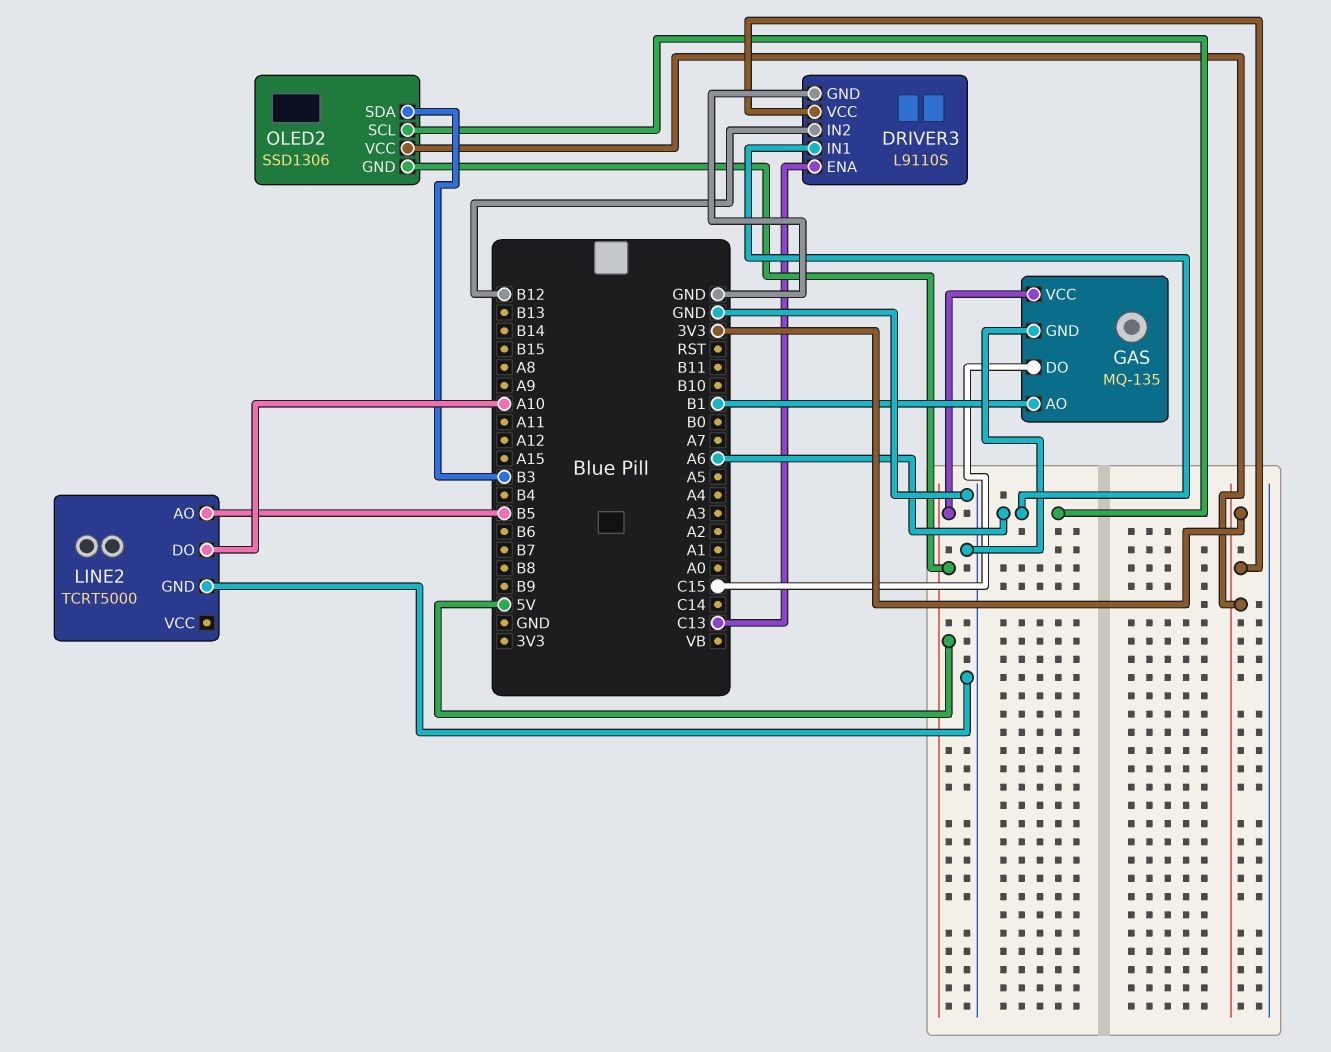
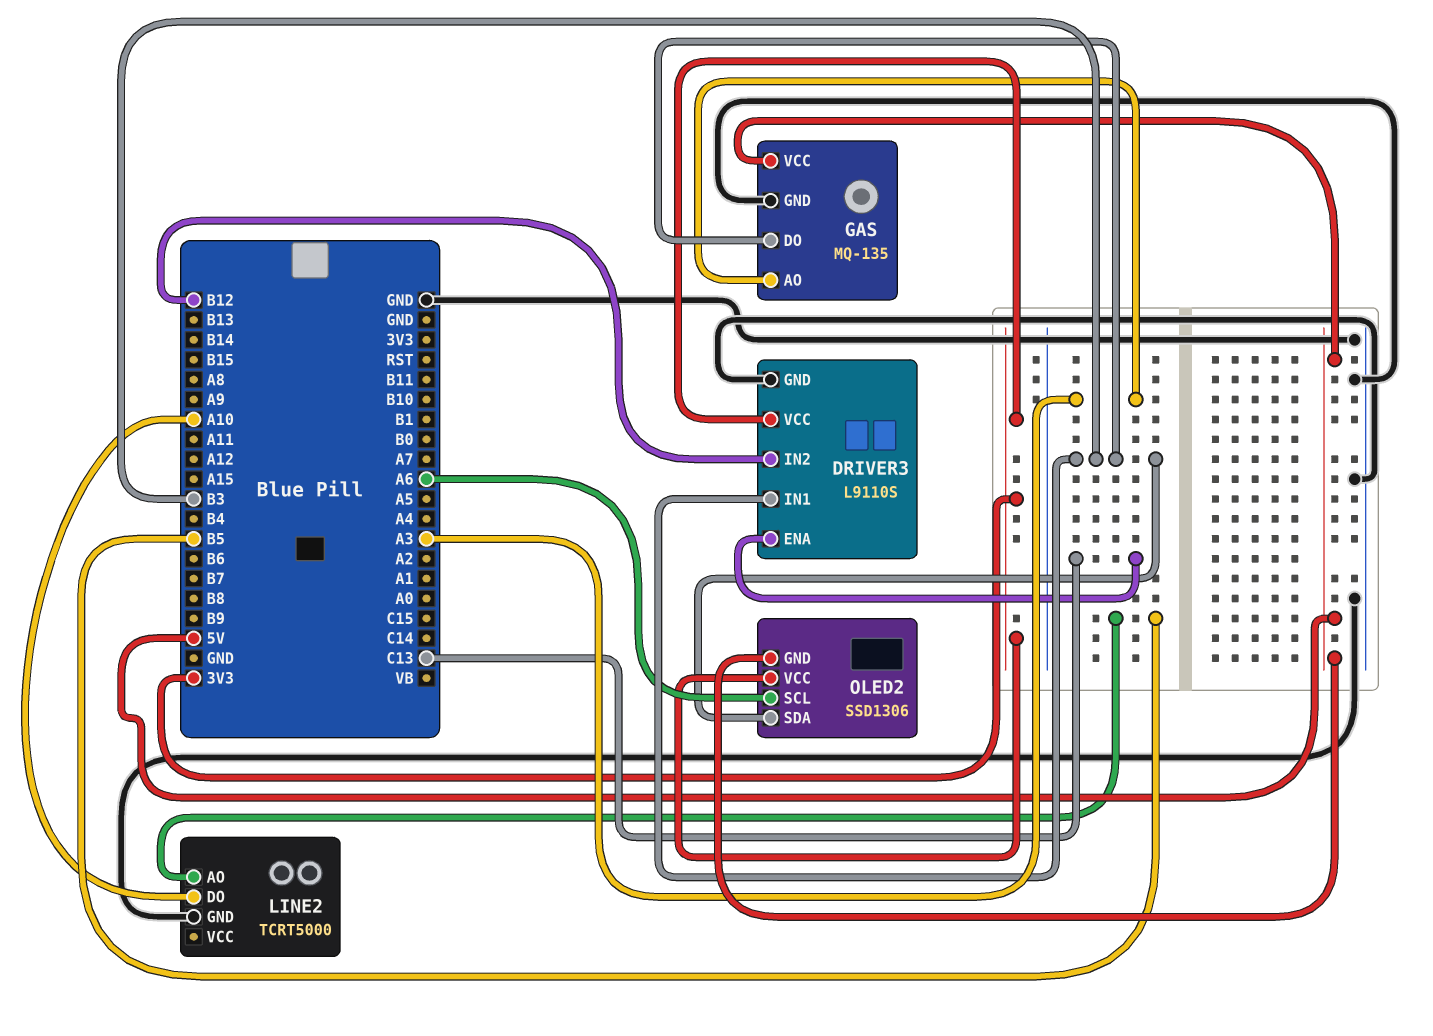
DRIVER3 pin IN1: A6 -> B3
GAS pin AO: B1 -> A3
GAS pin DO: C15 -> B3

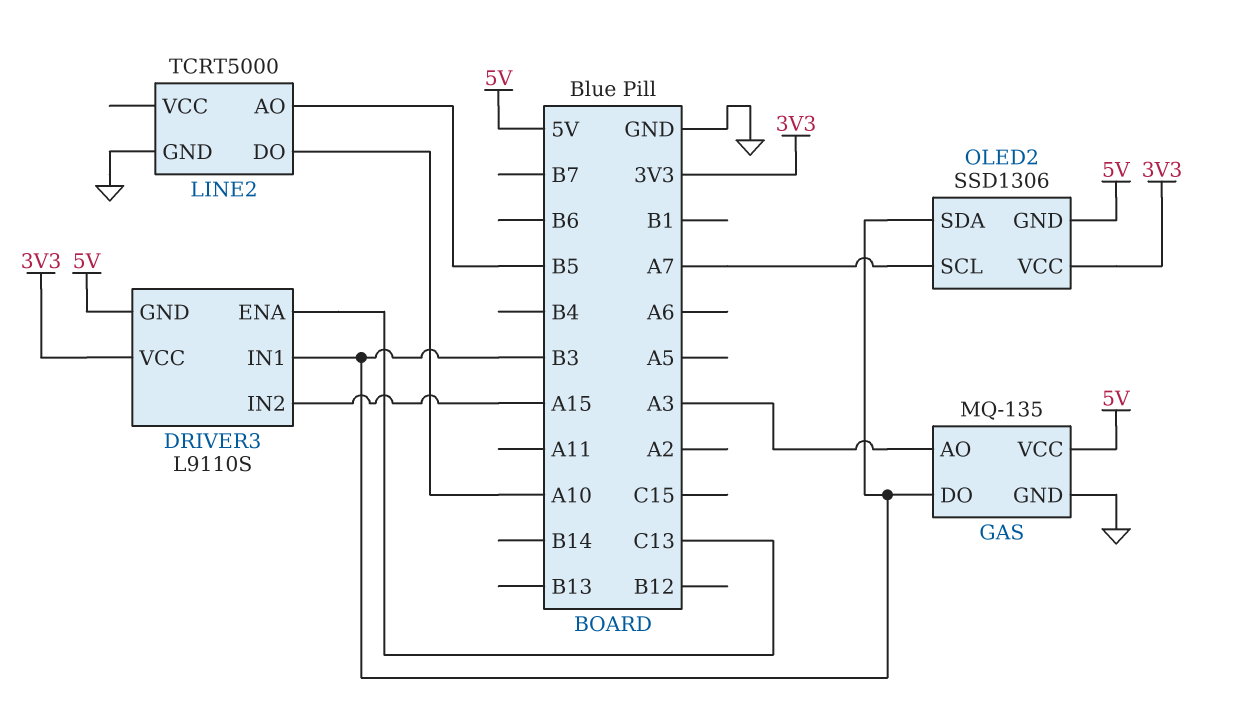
DRIVER3 pin GND: GND -> 5V
DRIVER3 pin IN2: B12 -> A15
OLED2 pin SCL: A6 -> A7

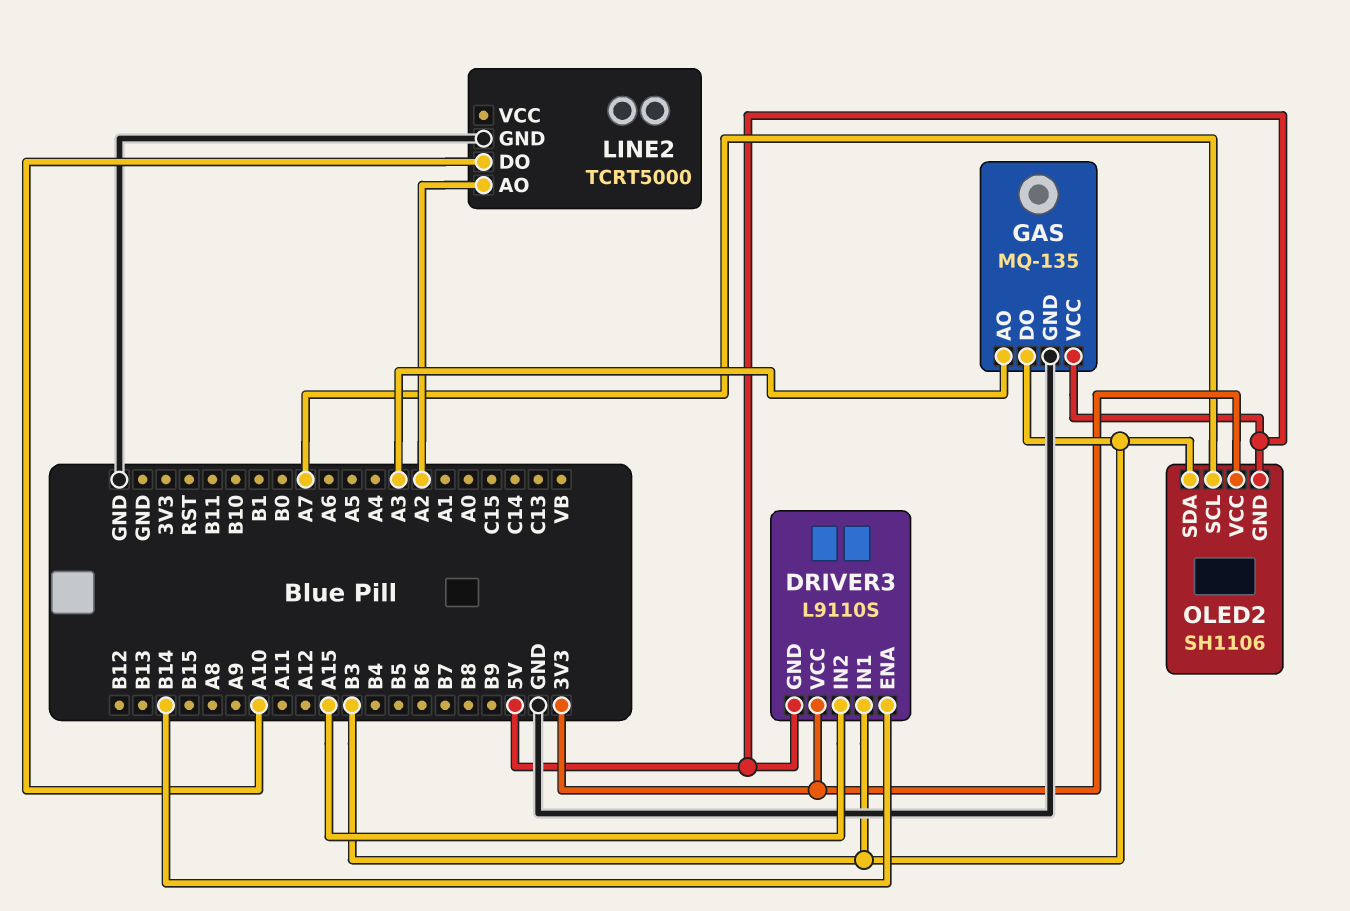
DRIVER3 pin ENA: C13 -> B14
LINE2 pin AO: B5 -> A2
OLED2: SSD1306 -> SH1106

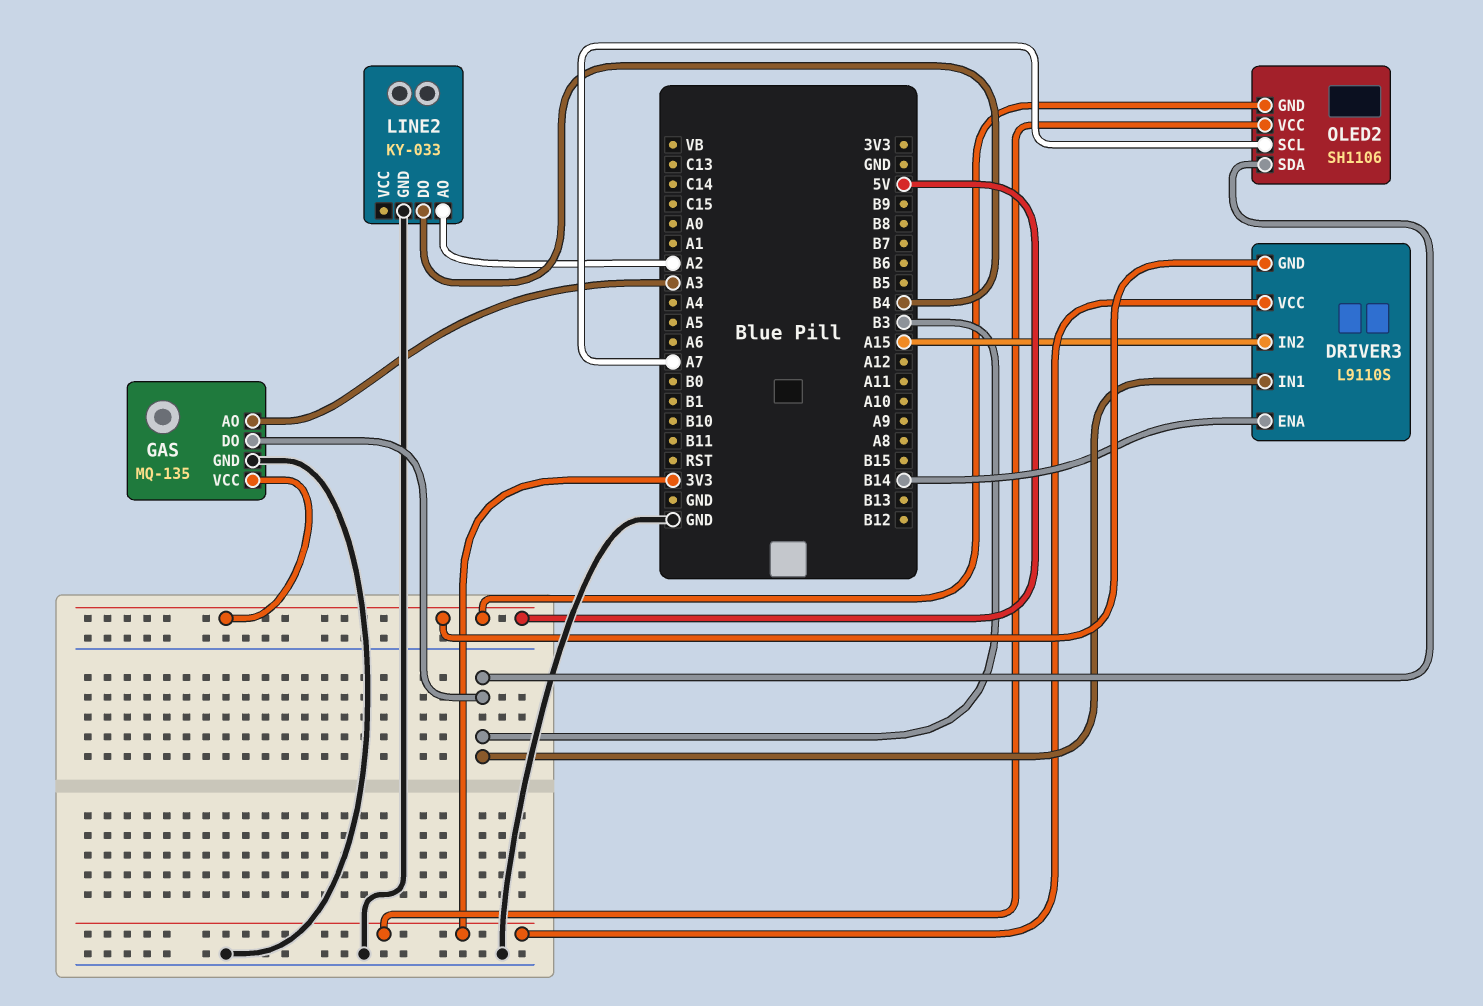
LINE2: TCRT5000 -> KY-033
LINE2 pin DO: A10 -> B4

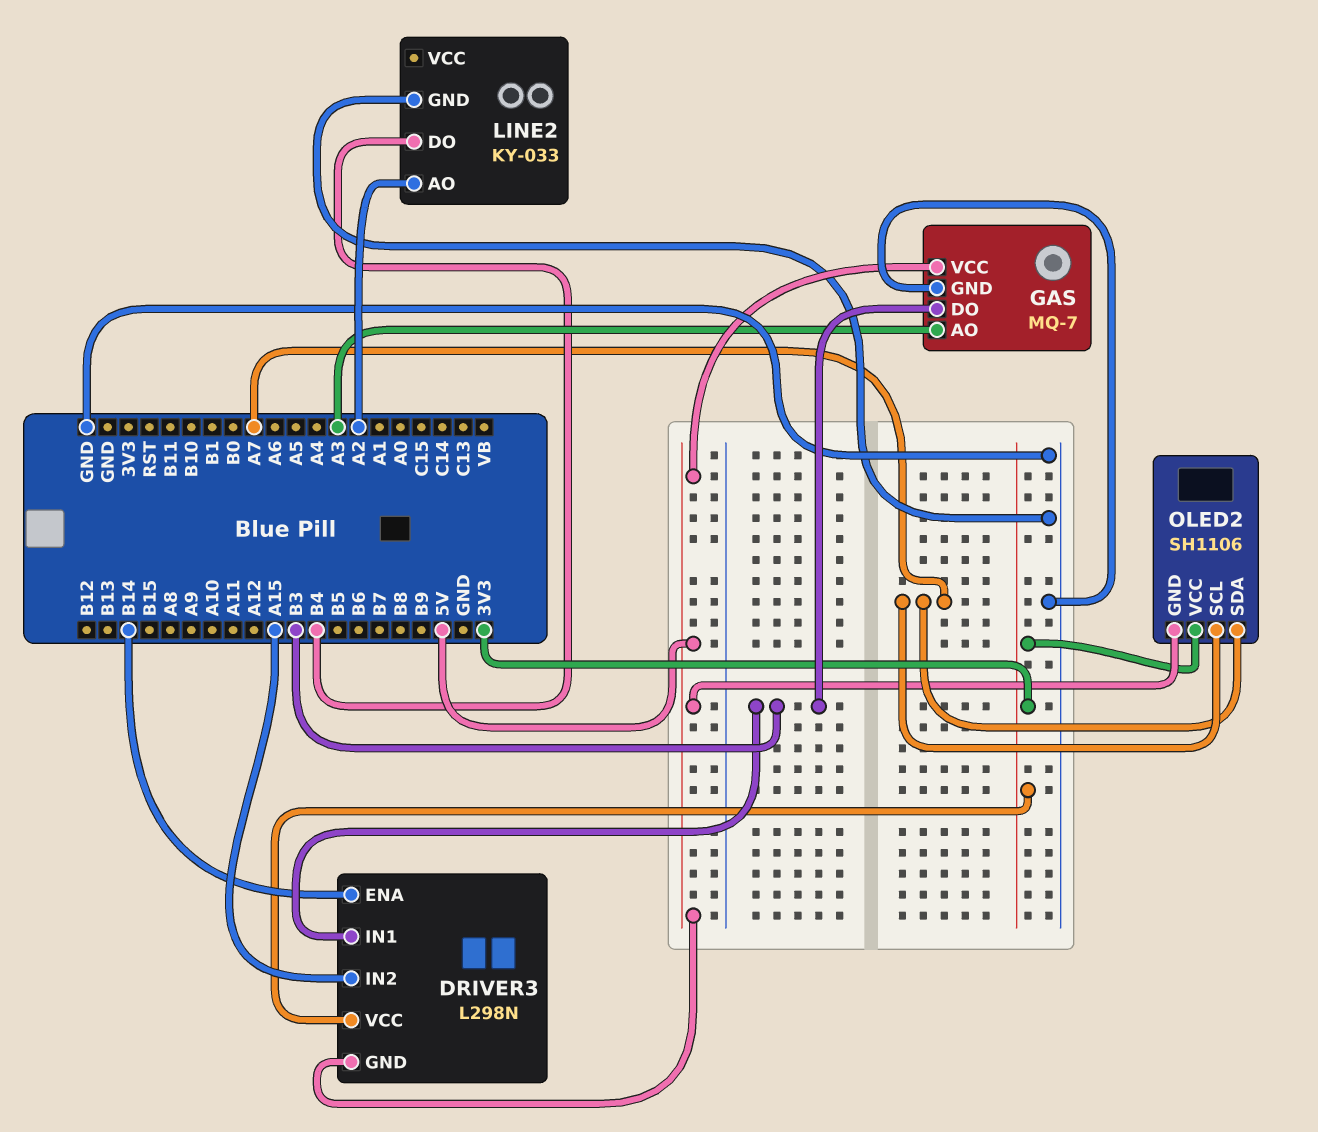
DRIVER3: L9110S -> L298N
GAS: MQ-135 -> MQ-7
OLED2 pin SDA: B3 -> A7

